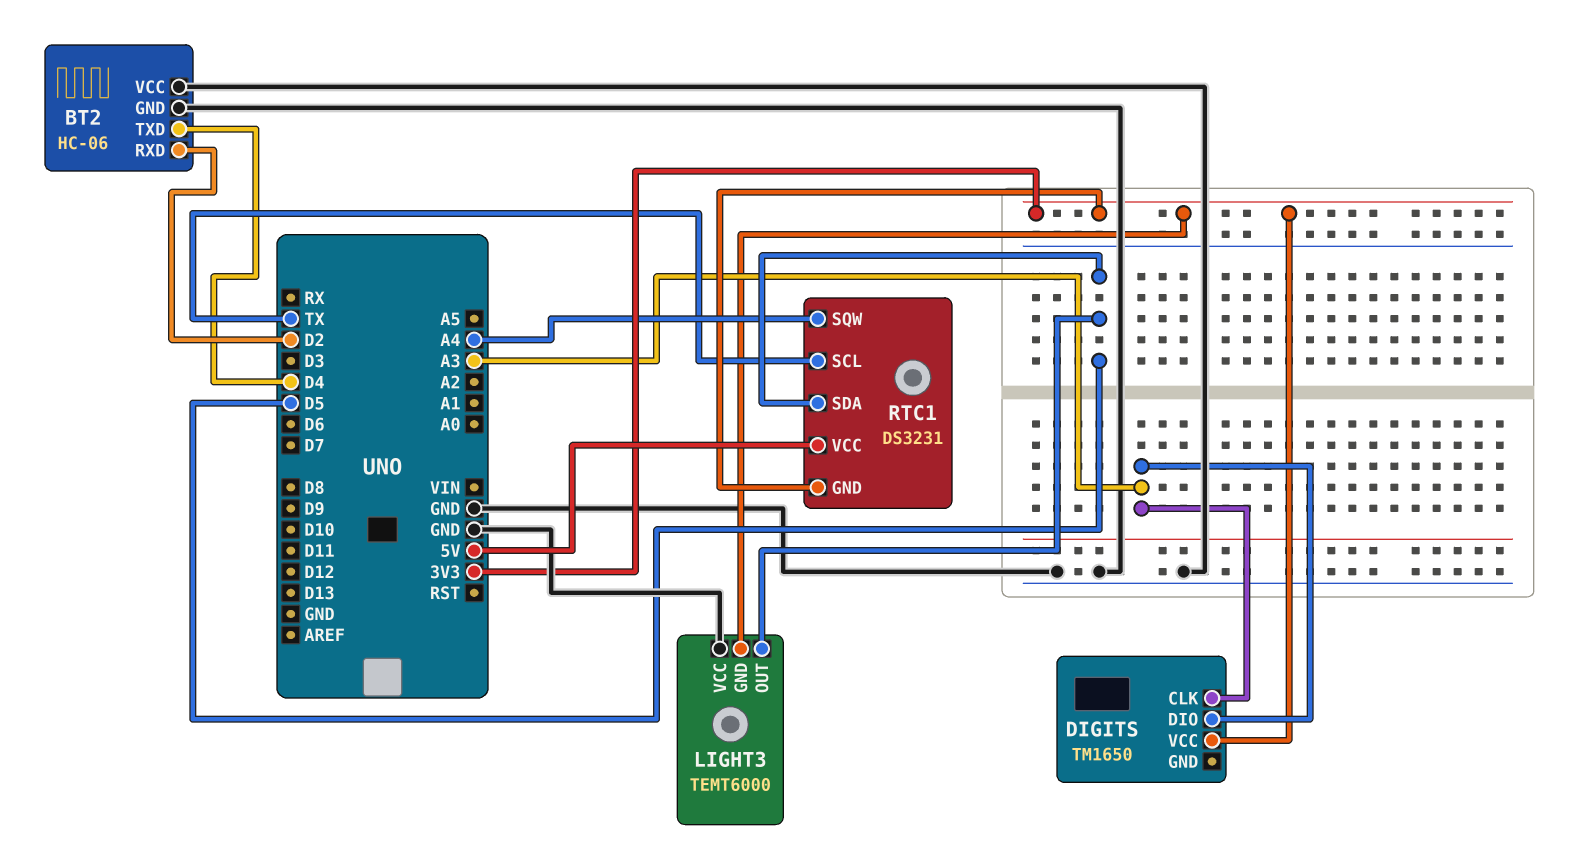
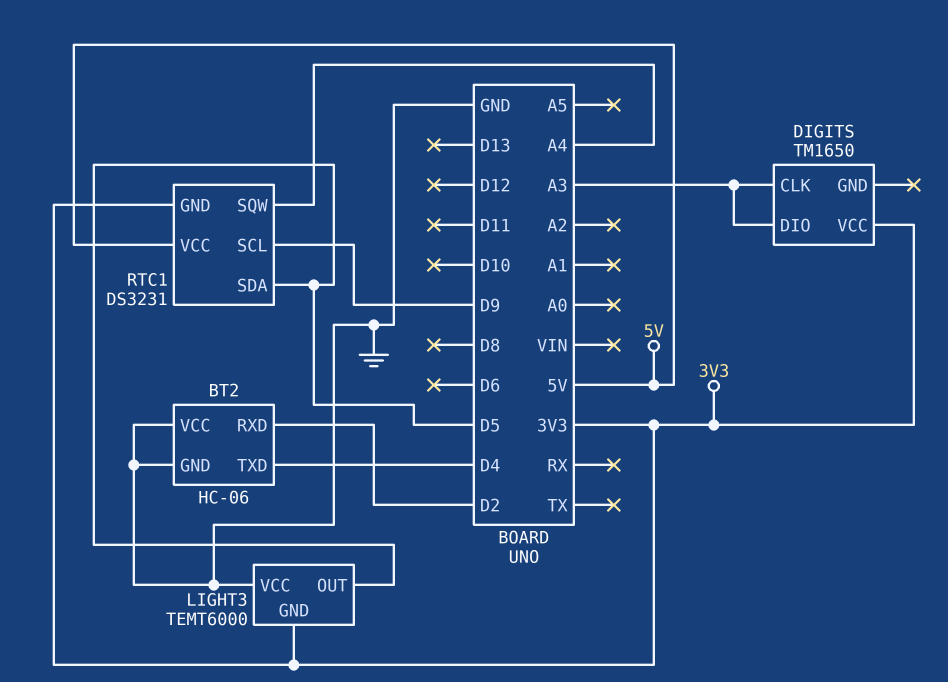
RTC1 pin SCL: TX -> D9

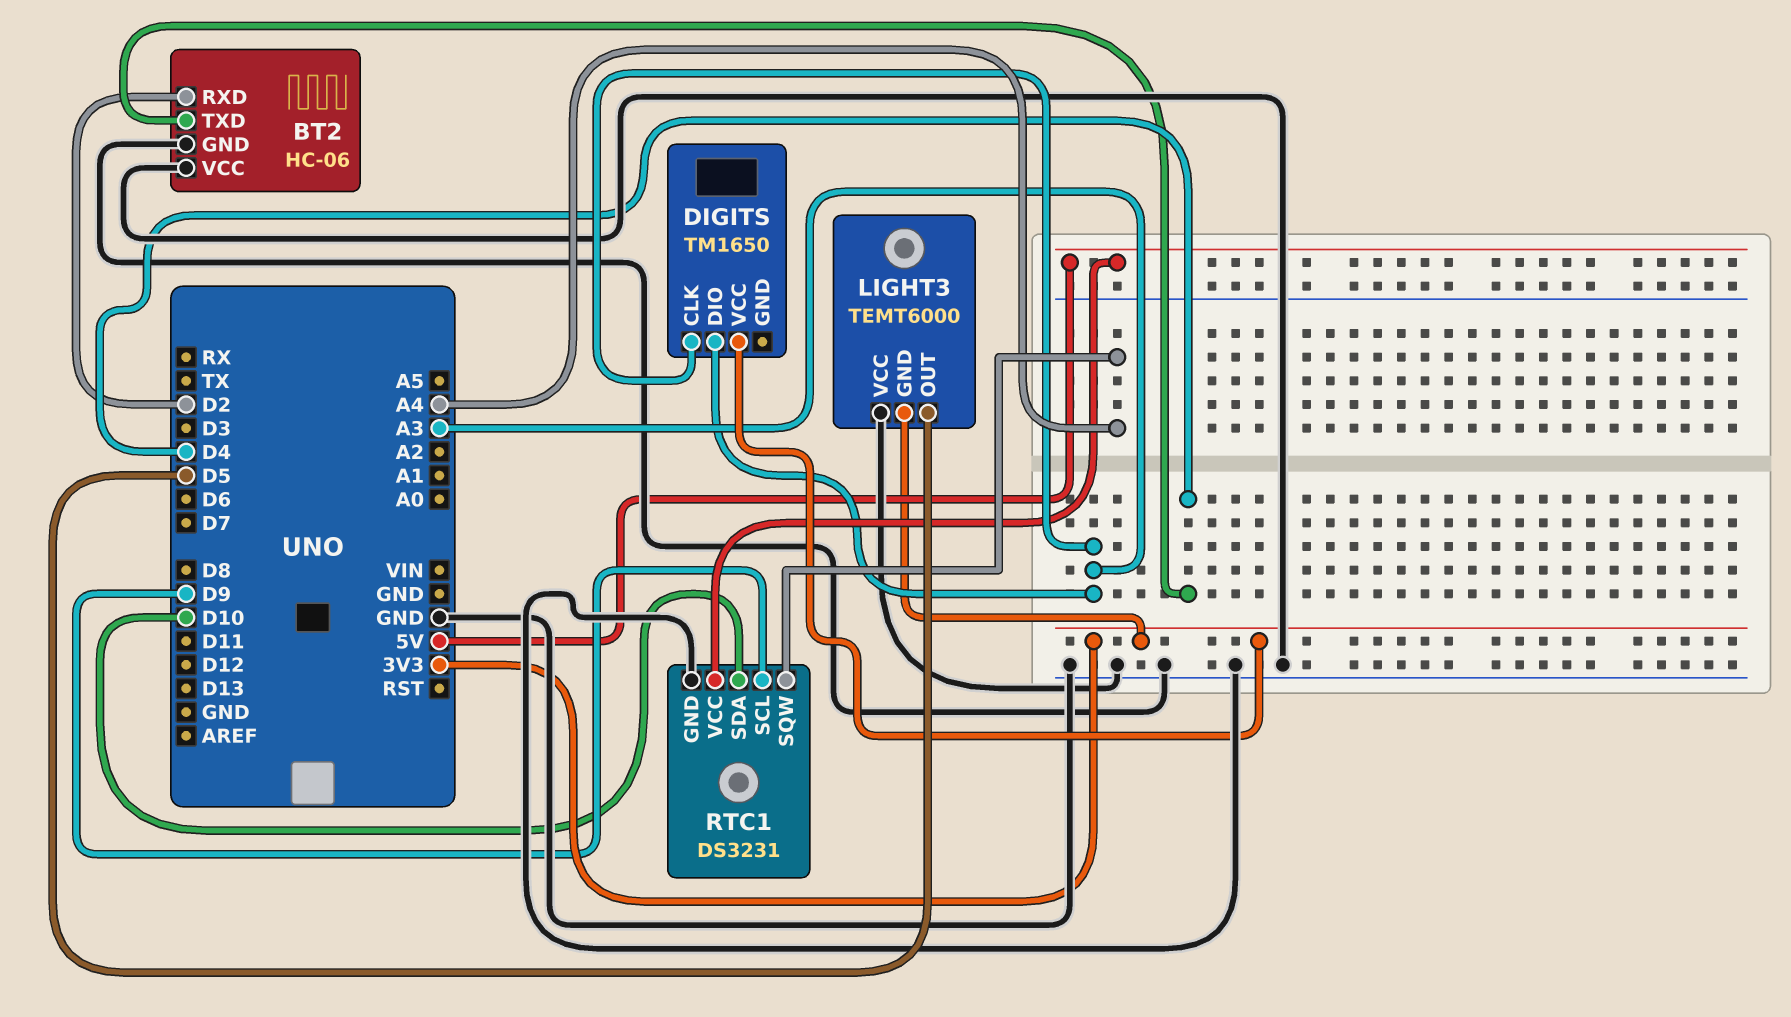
RTC1 pin GND: 3V3 -> GND
RTC1 pin SDA: D5 -> D10

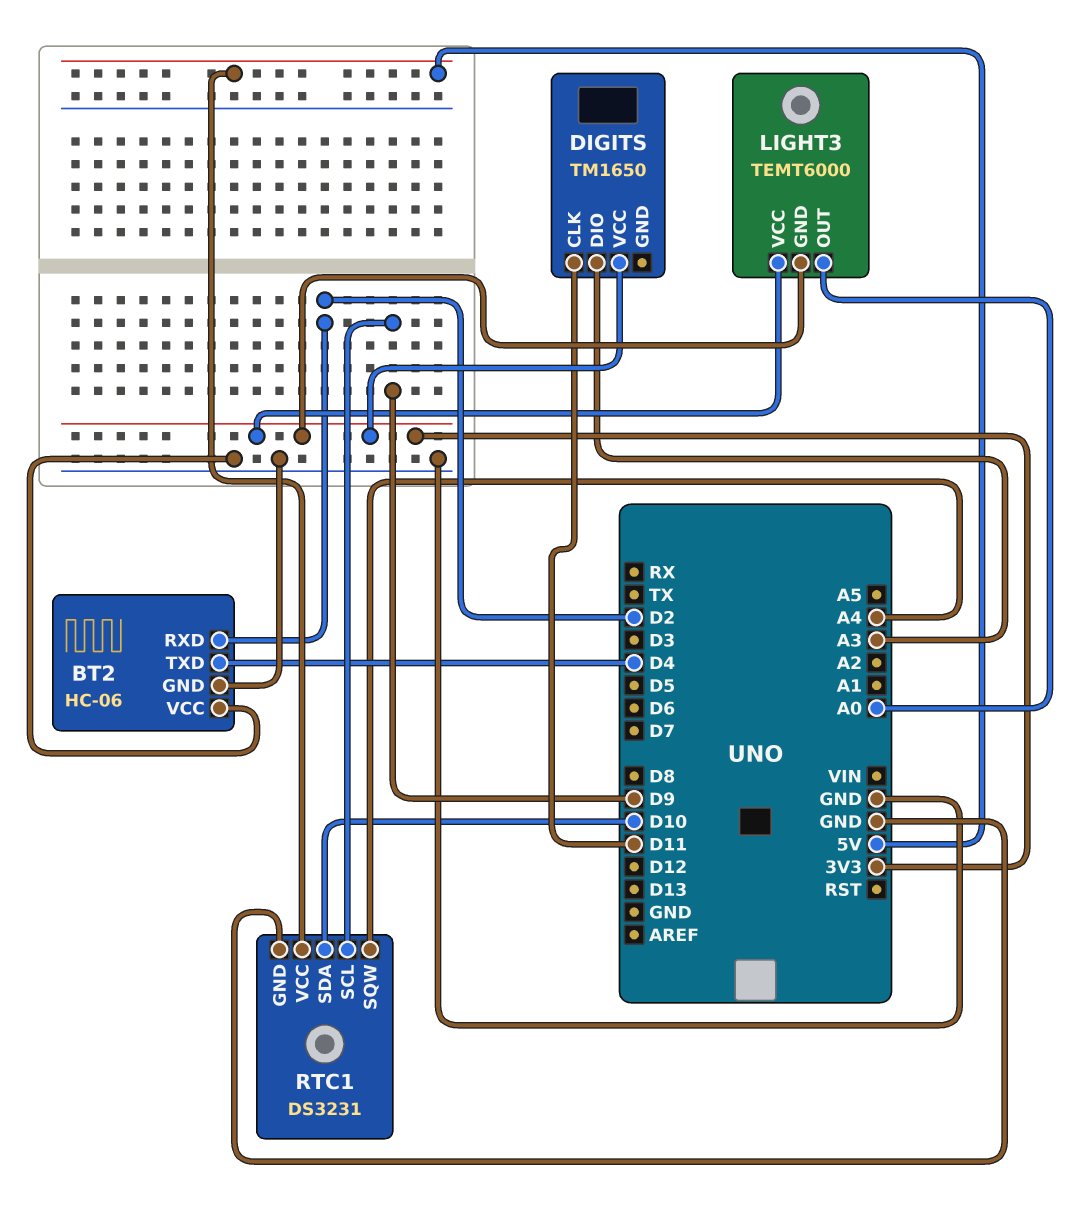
DIGITS pin CLK: A3 -> D11
LIGHT3 pin OUT: D5 -> A0
LIGHT3 pin VCC: GND -> 3V3

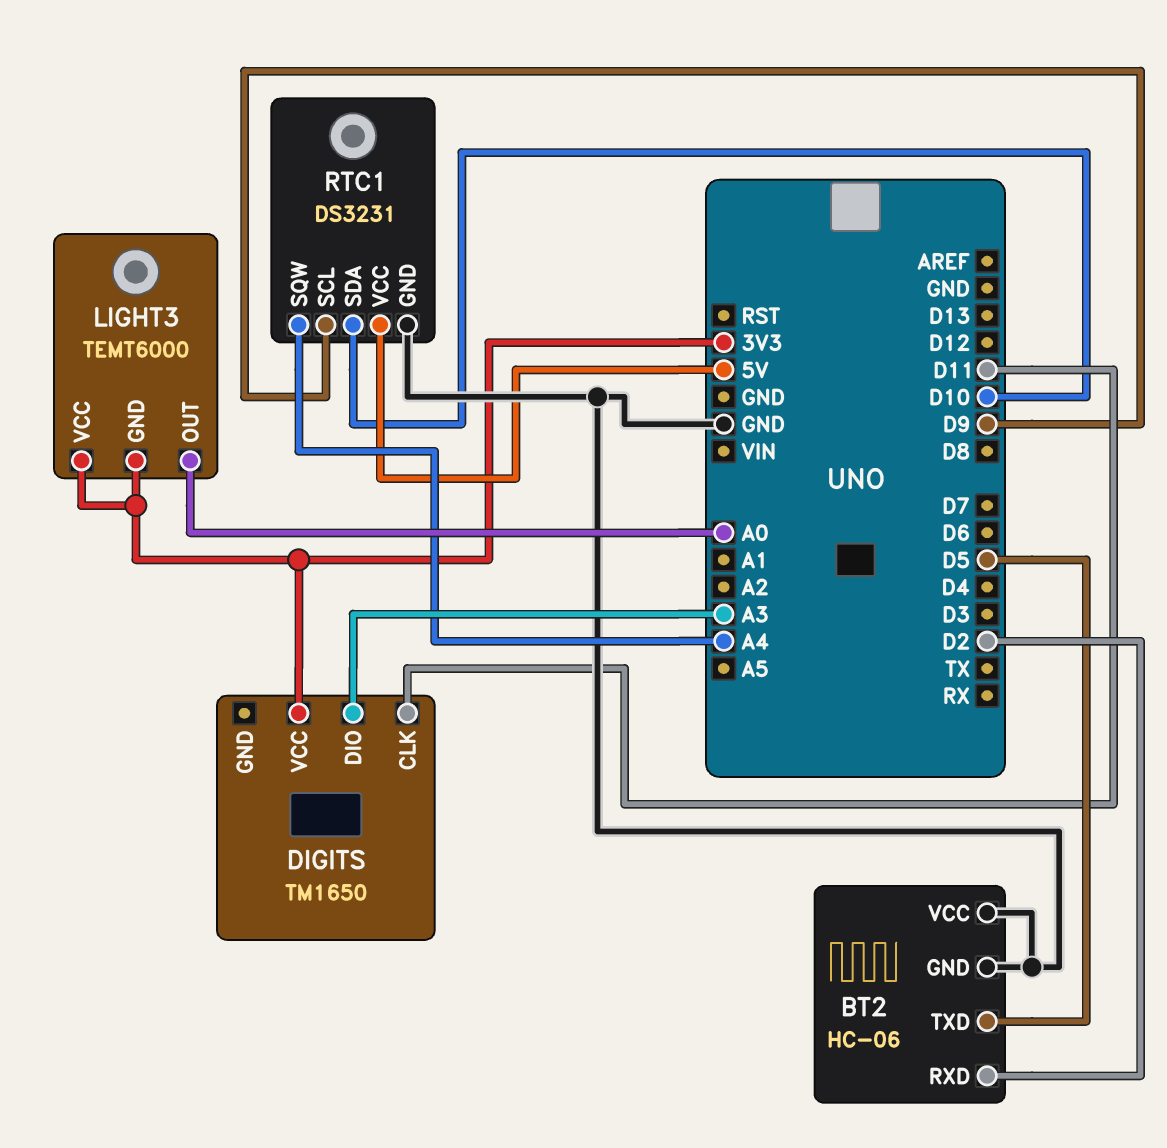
BT2 pin TXD: D4 -> D5

